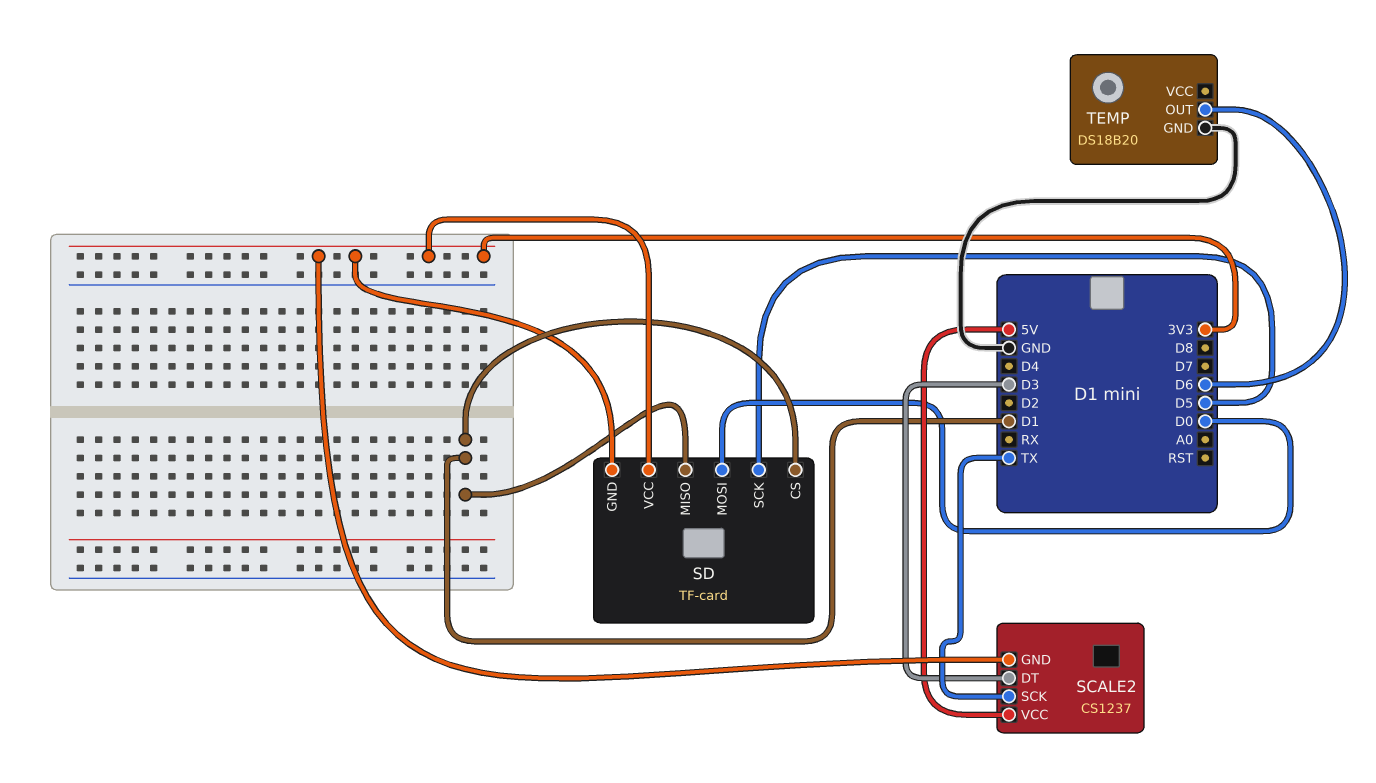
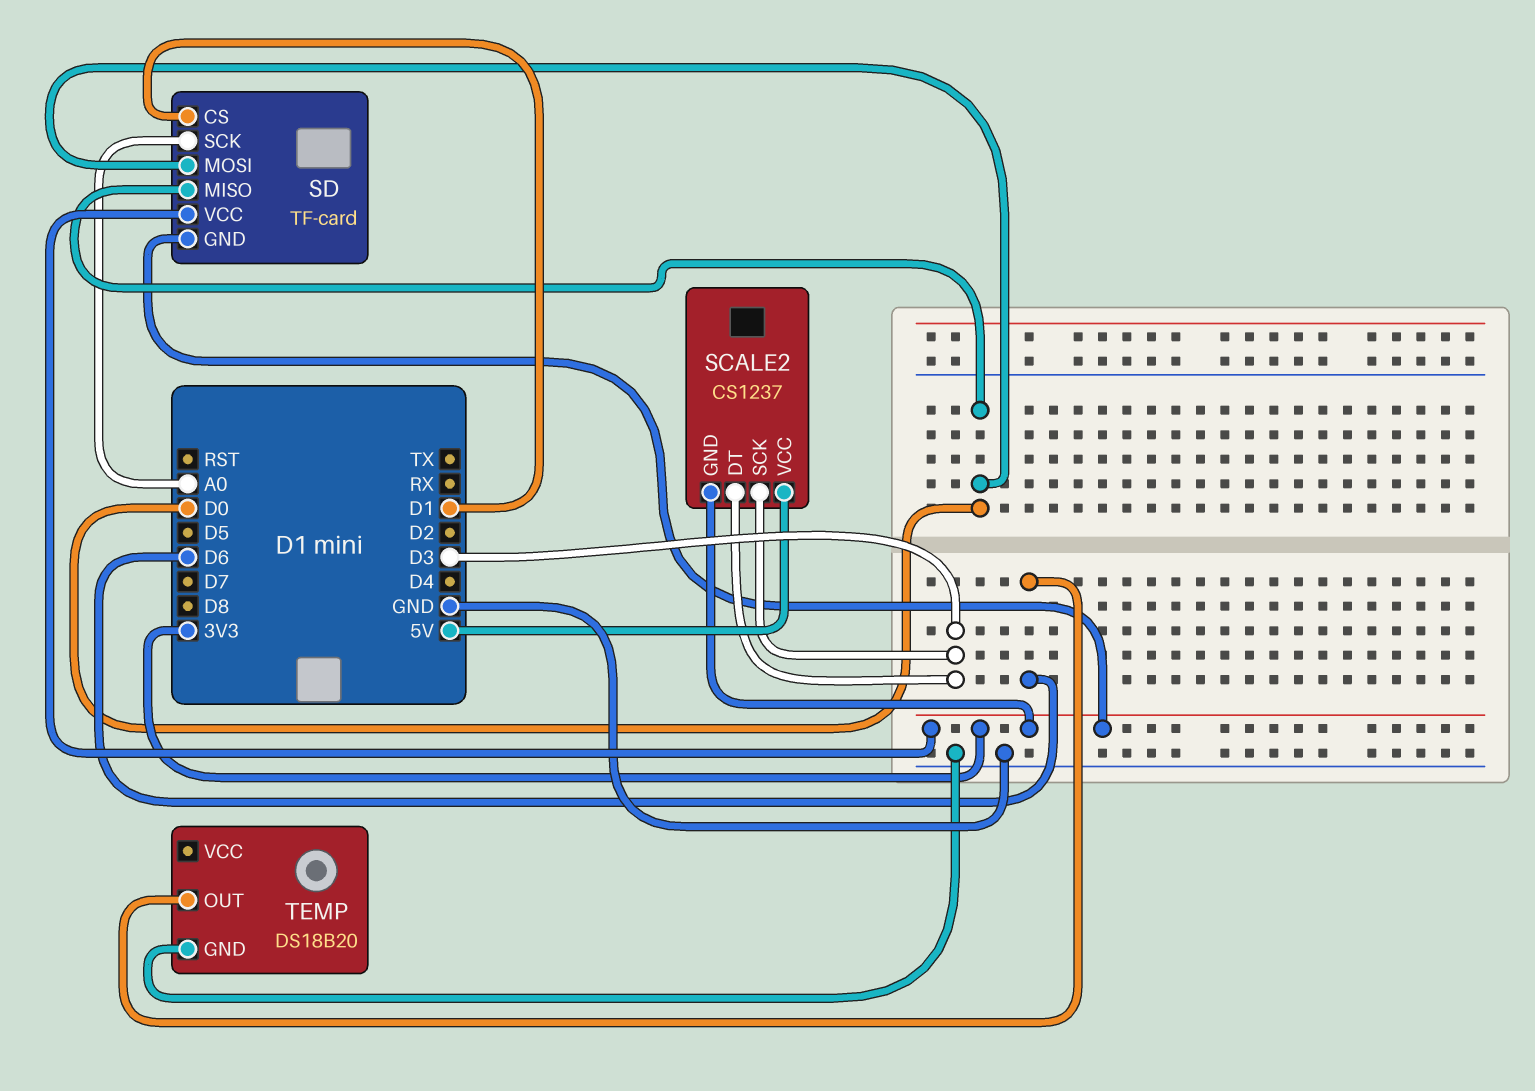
SCALE2 pin SCK: TX -> D3
SD pin MISO: D1 -> D0
SD pin SCK: D5 -> A0

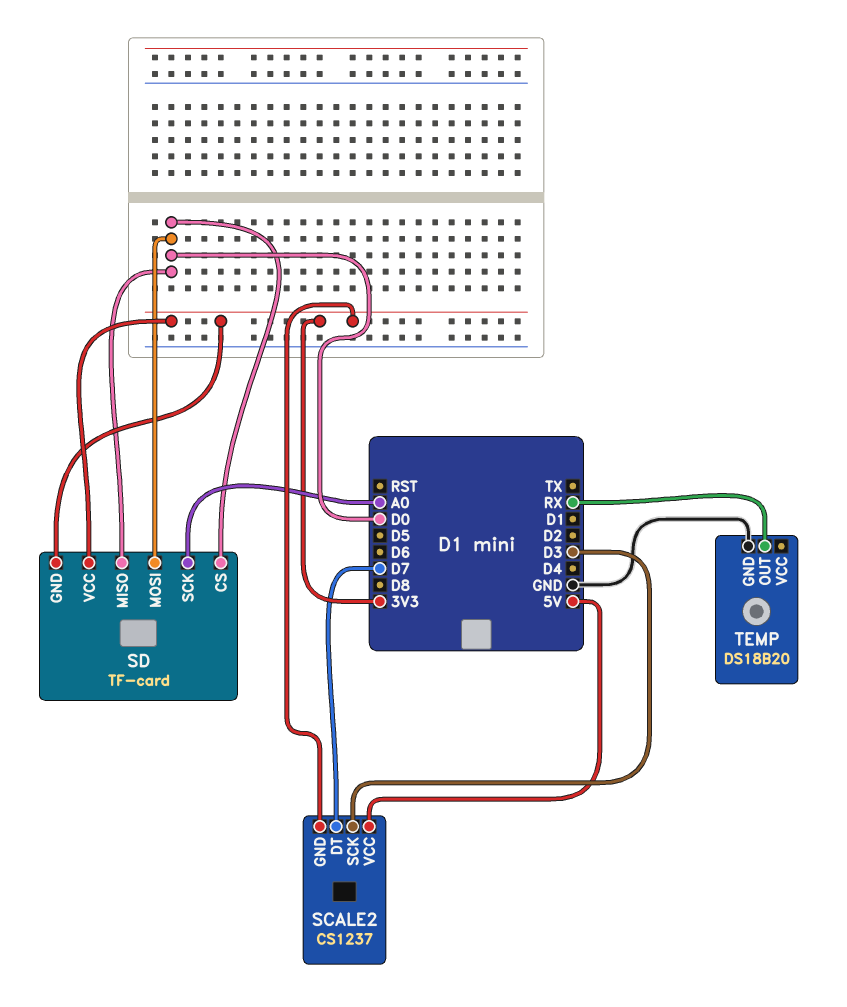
SCALE2 pin DT: D3 -> D7
SD pin CS: D1 -> D0
TEMP pin OUT: D6 -> RX

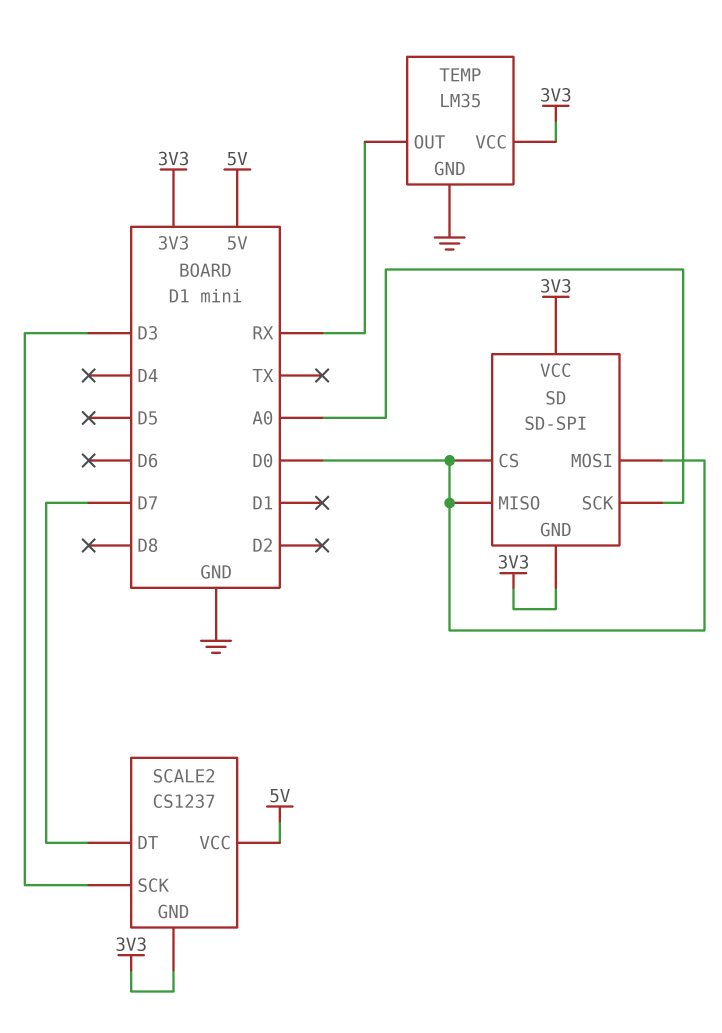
SD: TF-card -> SD-SPI
TEMP: DS18B20 -> LM35
TEMP pin VCC: none -> 3V3

